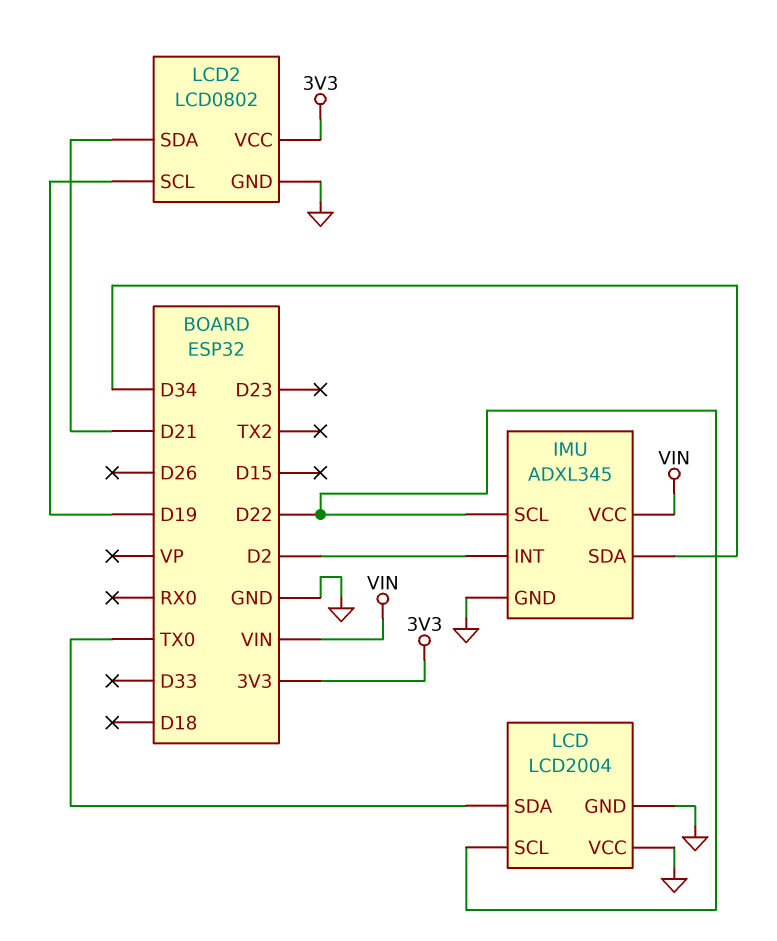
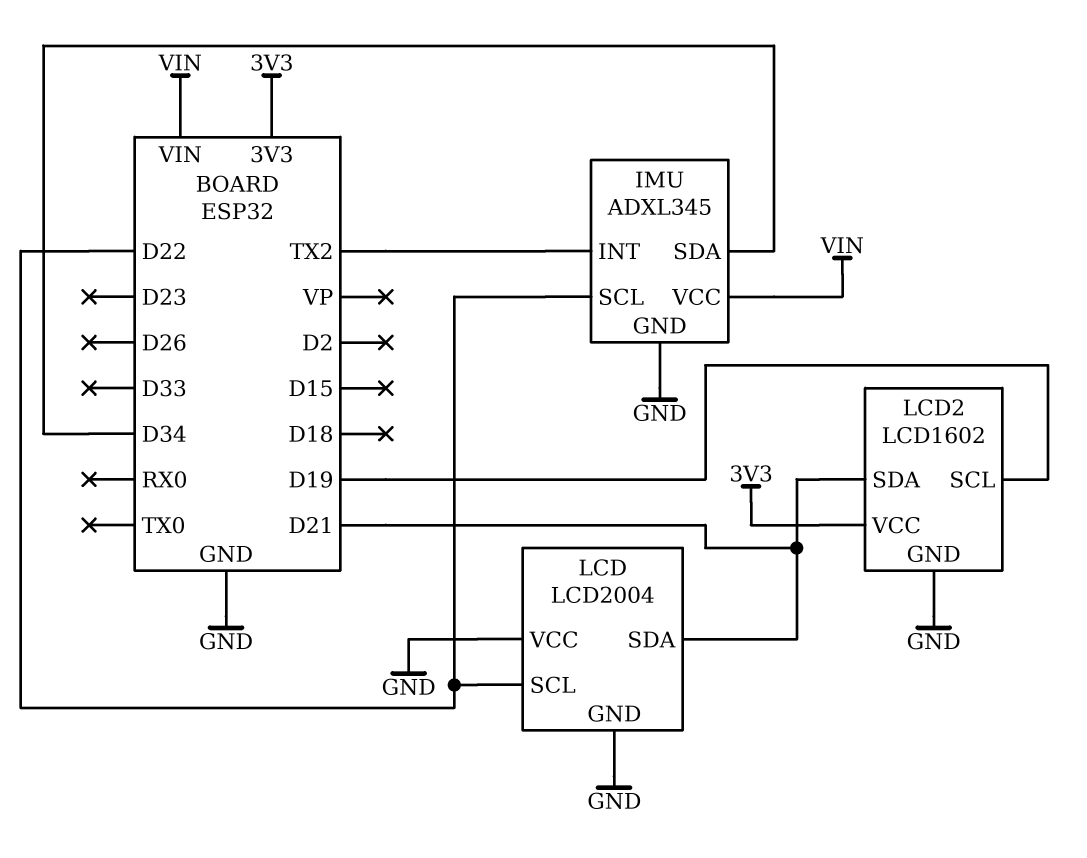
IMU pin INT: D2 -> TX2
LCD pin SDA: TX0 -> D21
LCD2: LCD0802 -> LCD1602

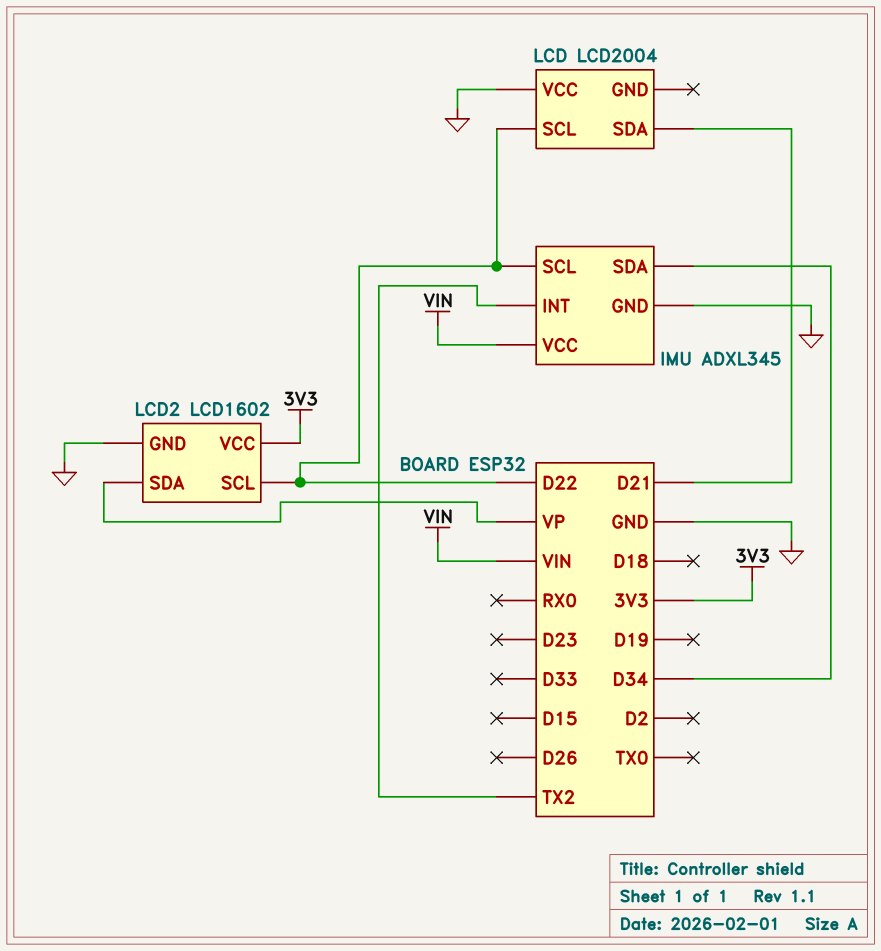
LCD pin GND: GND -> none
LCD2 pin SCL: D19 -> D22
LCD2 pin SDA: D21 -> VP

